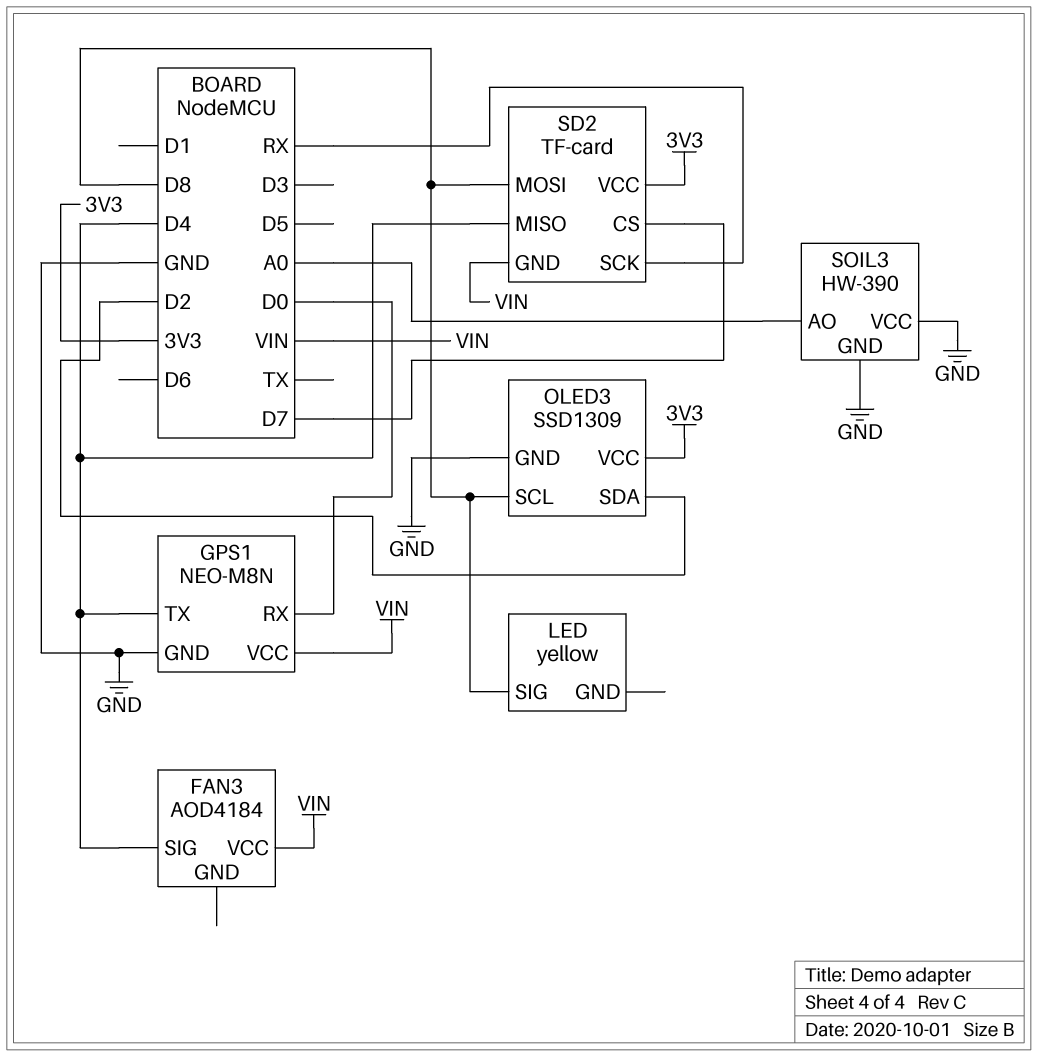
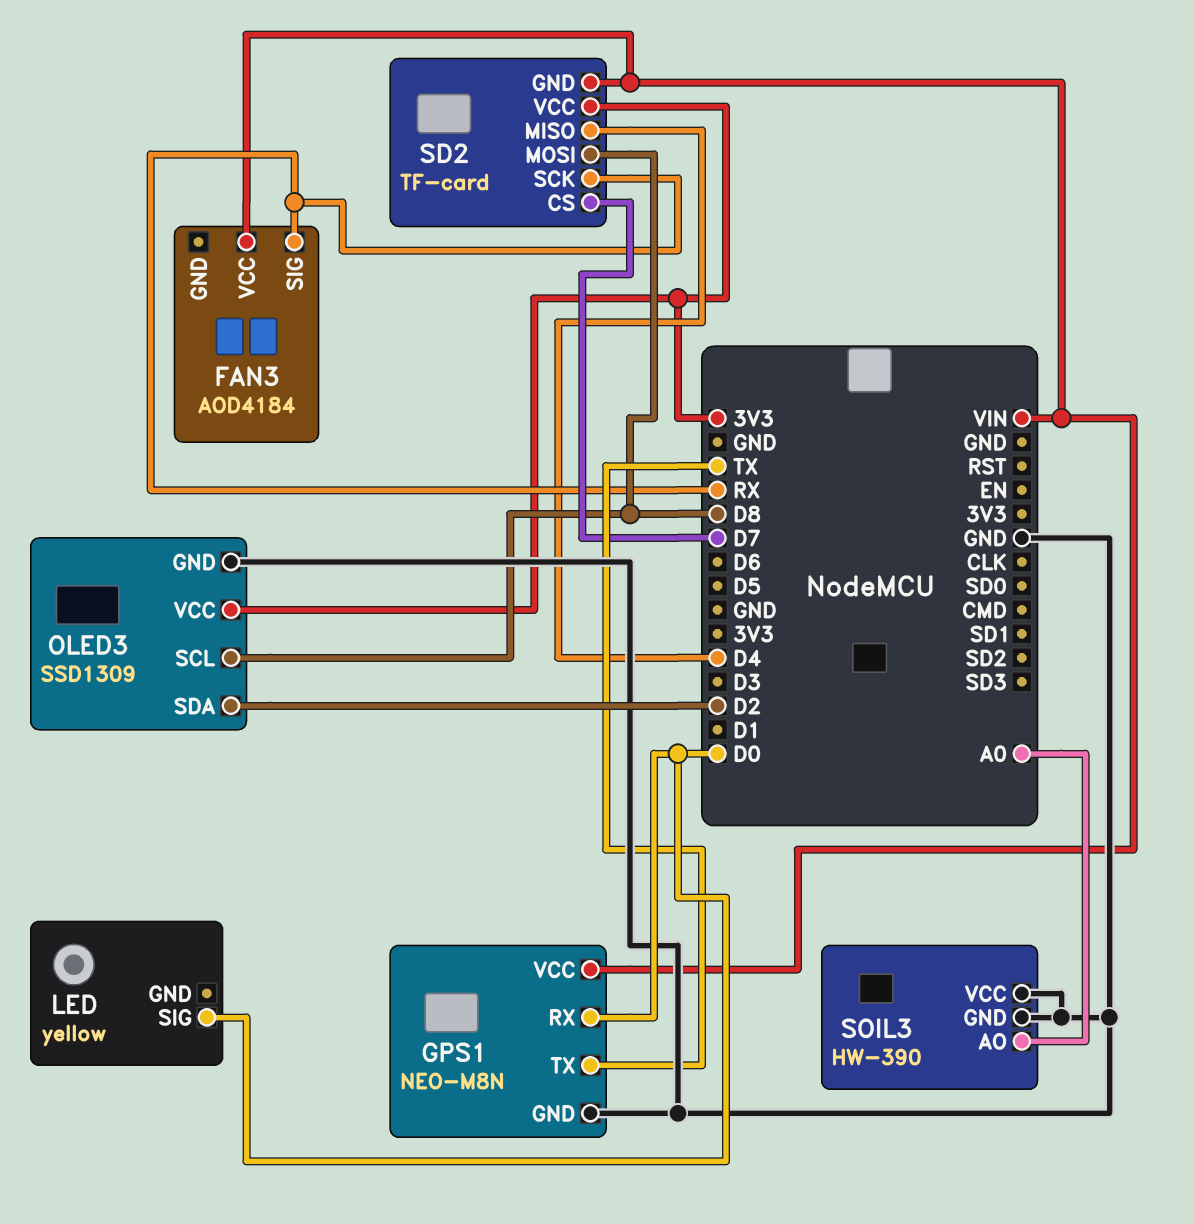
FAN3 pin SIG: D4 -> RX
GPS1 pin TX: D4 -> TX
LED pin SIG: D8 -> D0

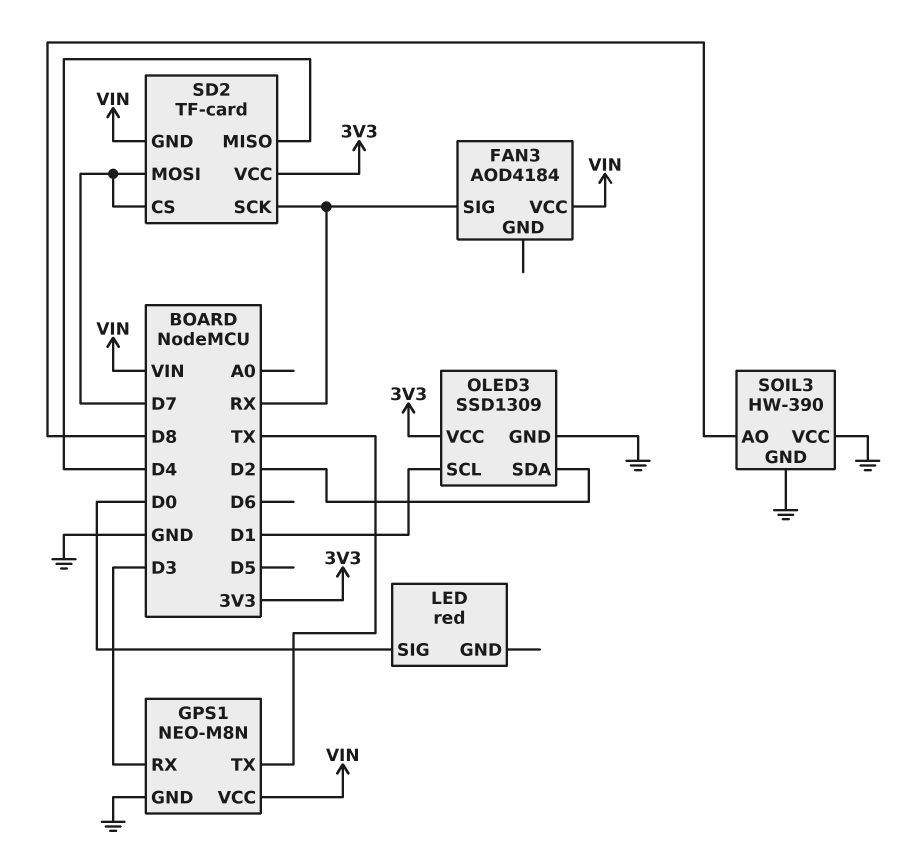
GPS1 pin RX: D0 -> D3
LED: yellow -> red
OLED3 pin SCL: D8 -> D1
SD2 pin MOSI: D8 -> D7
SOIL3 pin AO: A0 -> D8

